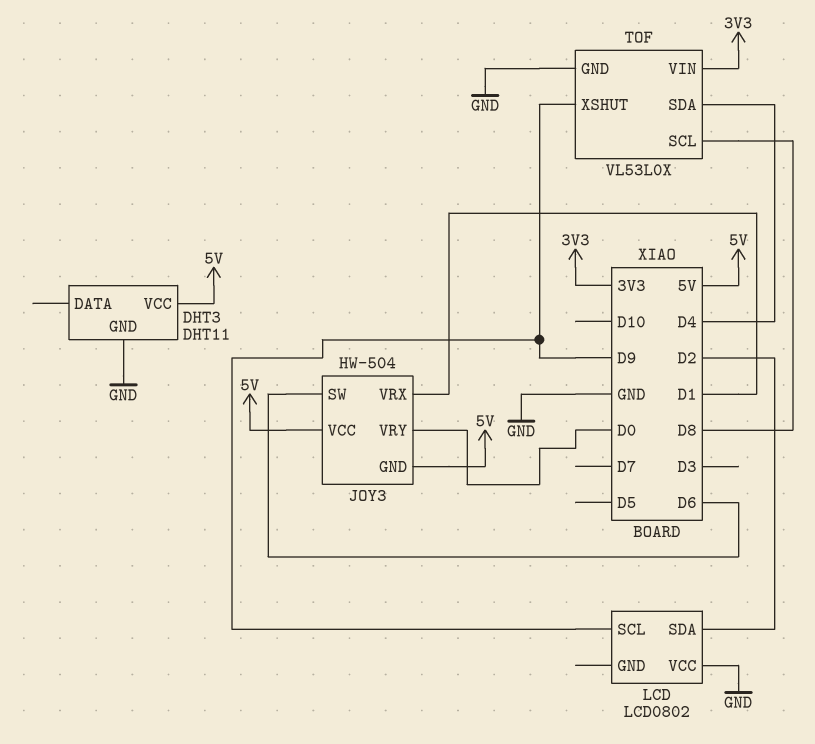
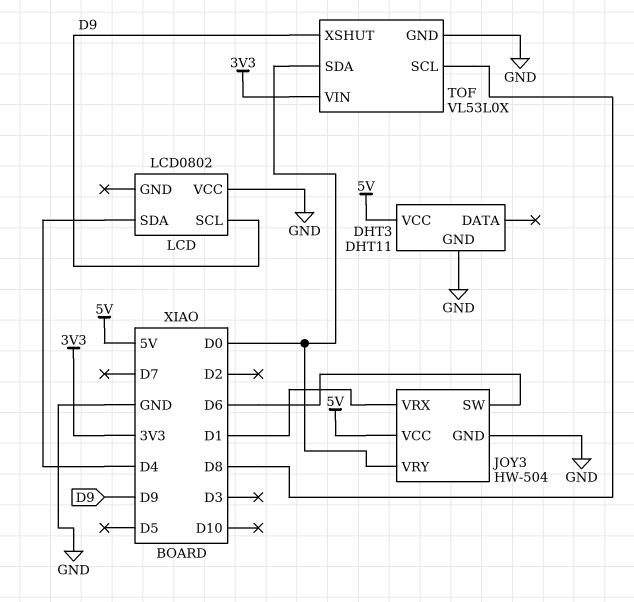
JOY3 pin GND: 5V -> GND
LCD pin SDA: D2 -> D4
TOF pin SDA: D4 -> D0

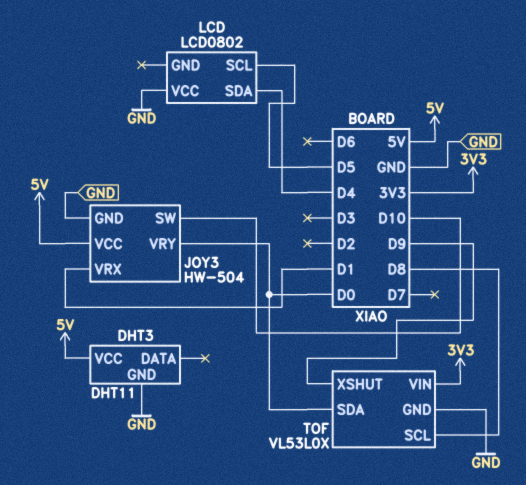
JOY3 pin SW: D6 -> D10
LCD pin SCL: D9 -> D5

